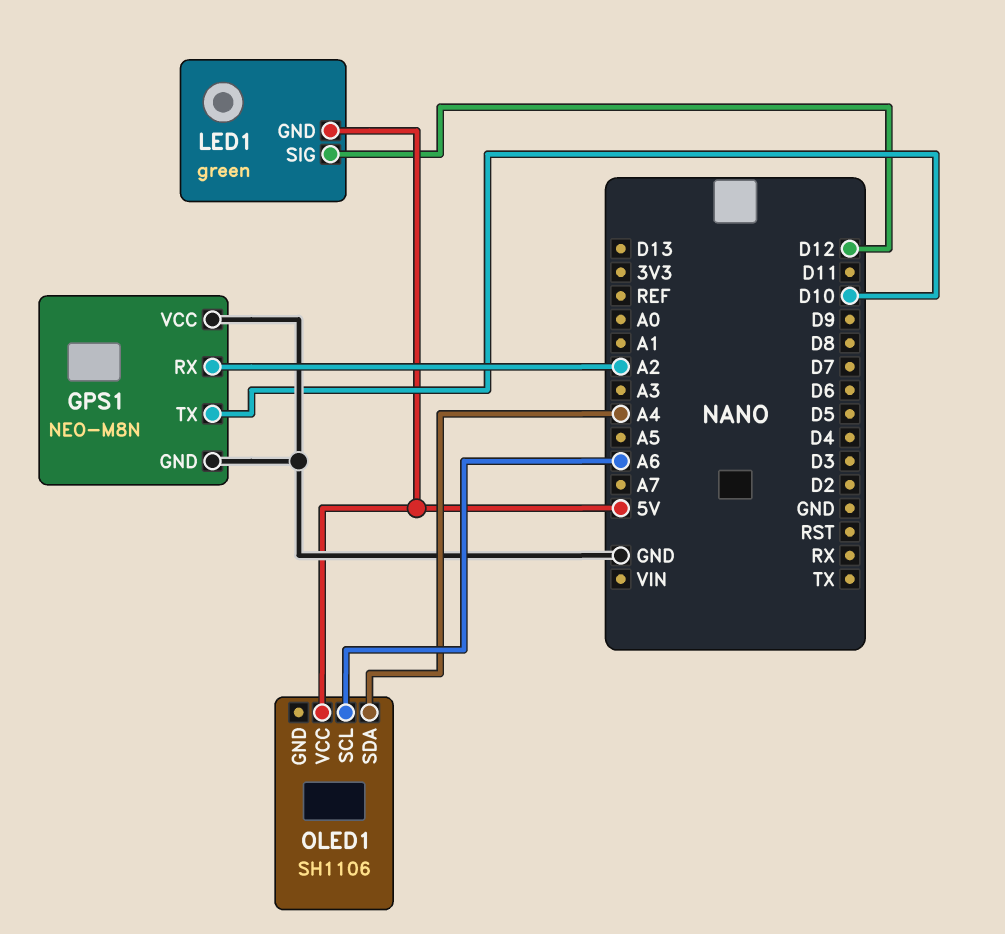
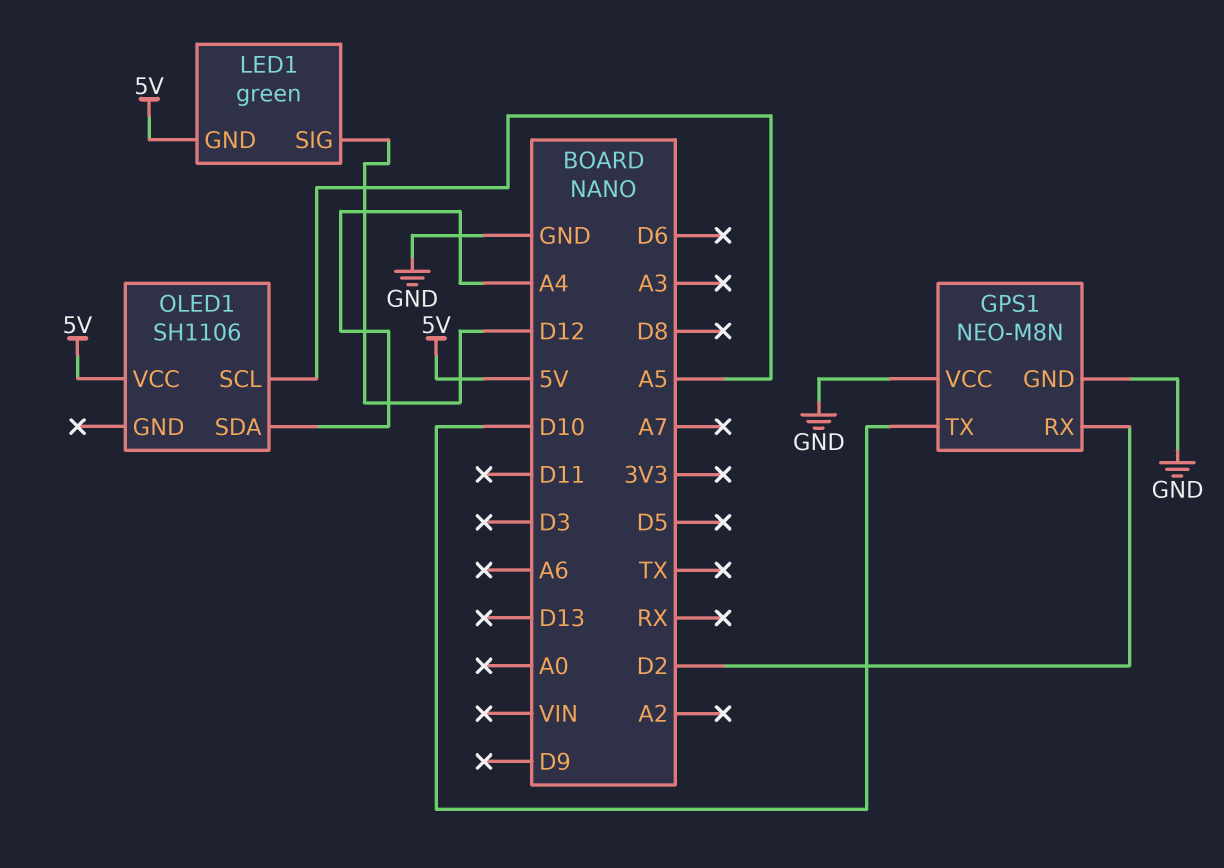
GPS1 pin RX: A2 -> D2
OLED1 pin SCL: A6 -> A5

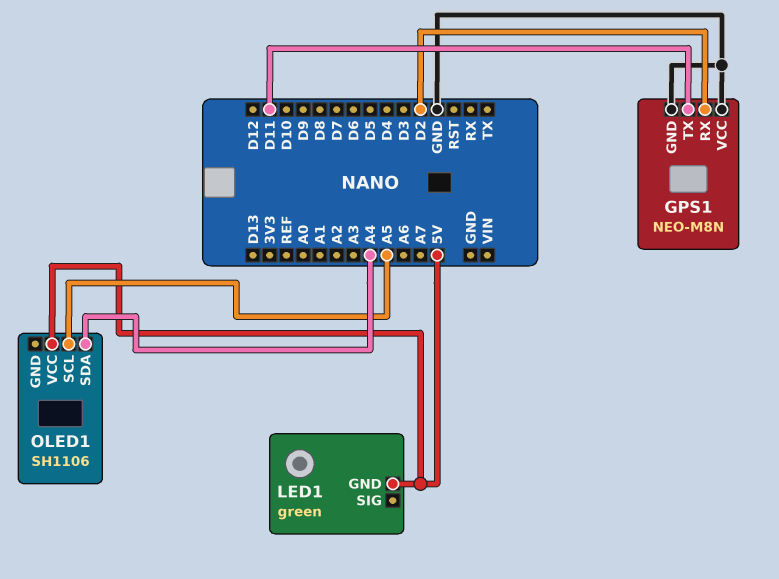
GPS1 pin TX: D10 -> D11
LED1 pin SIG: D12 -> none

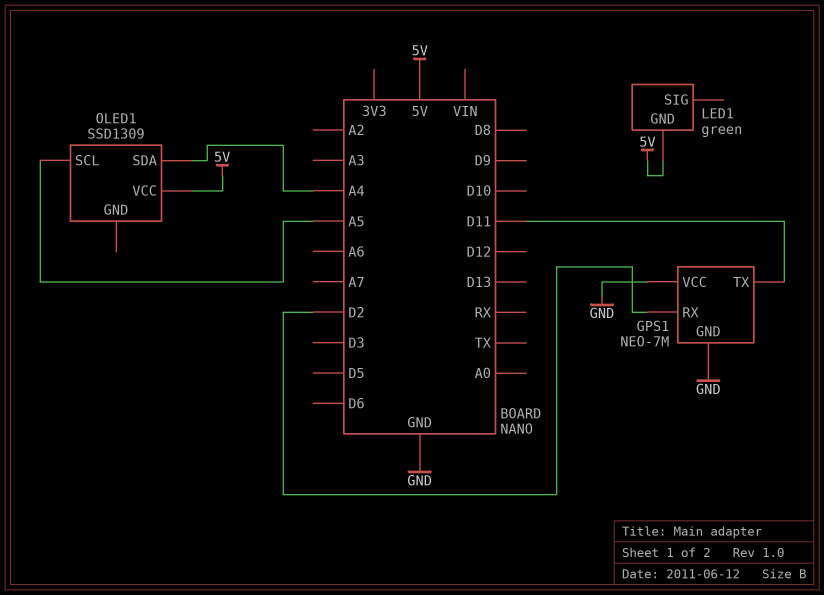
GPS1: NEO-M8N -> NEO-7M
OLED1: SH1106 -> SSD1309

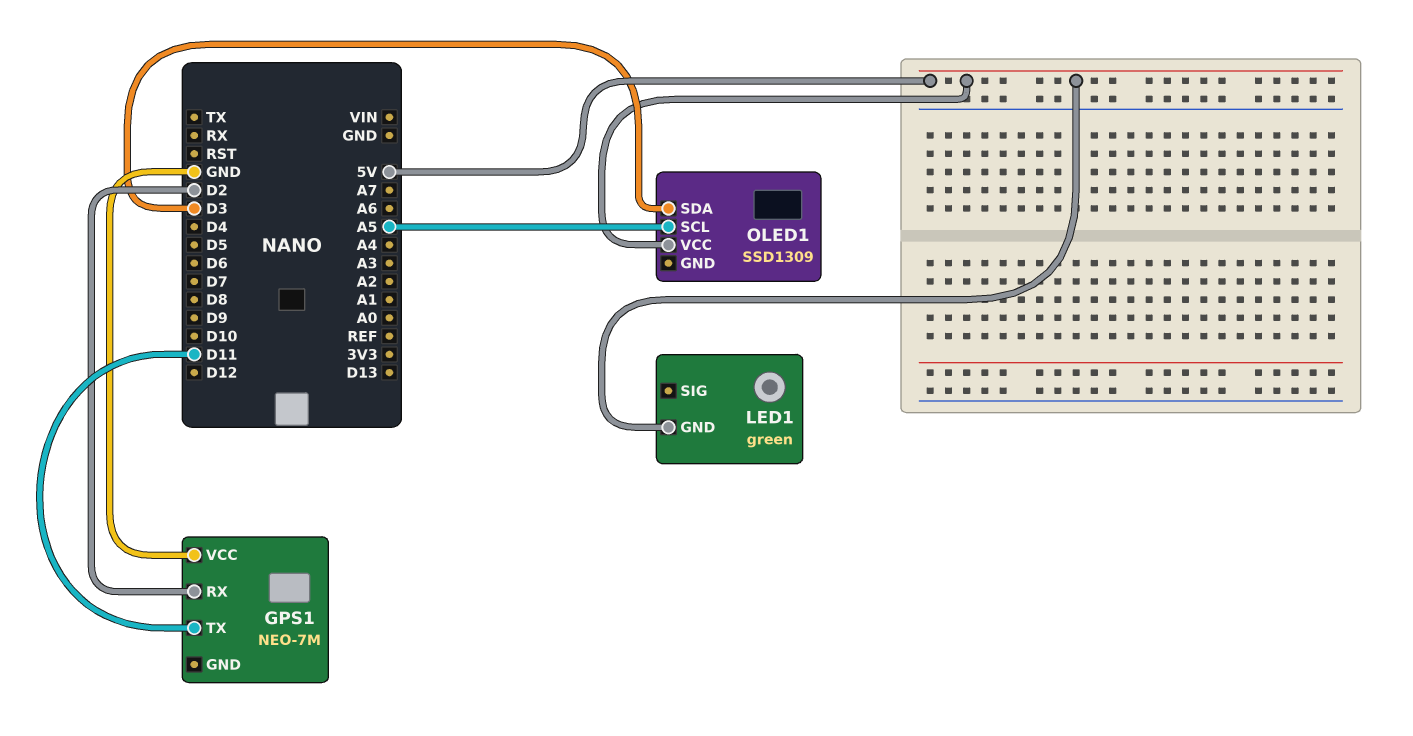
GPS1 pin GND: GND -> none
OLED1 pin SDA: A4 -> D3

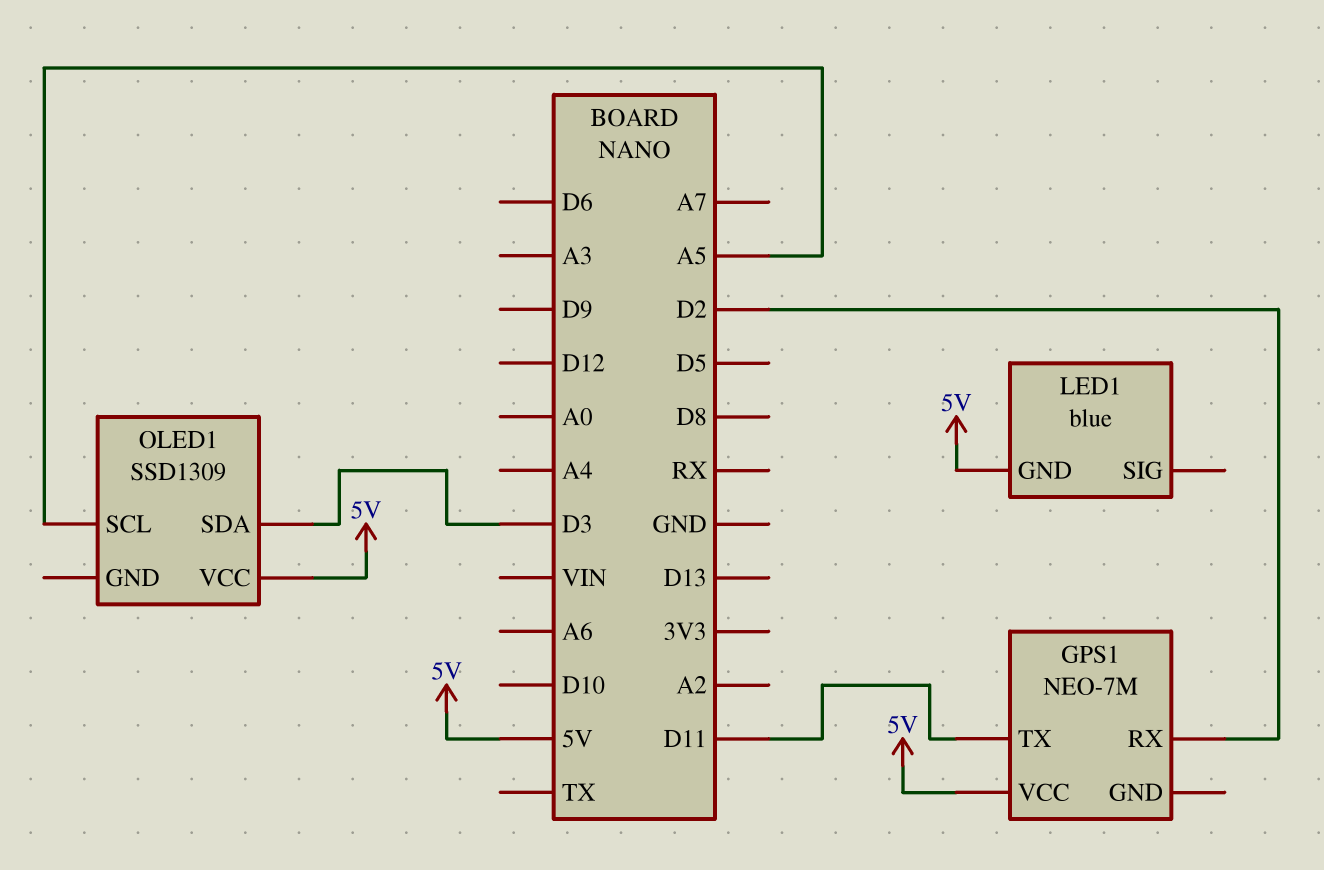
GPS1 pin VCC: GND -> 5V
LED1: green -> blue

